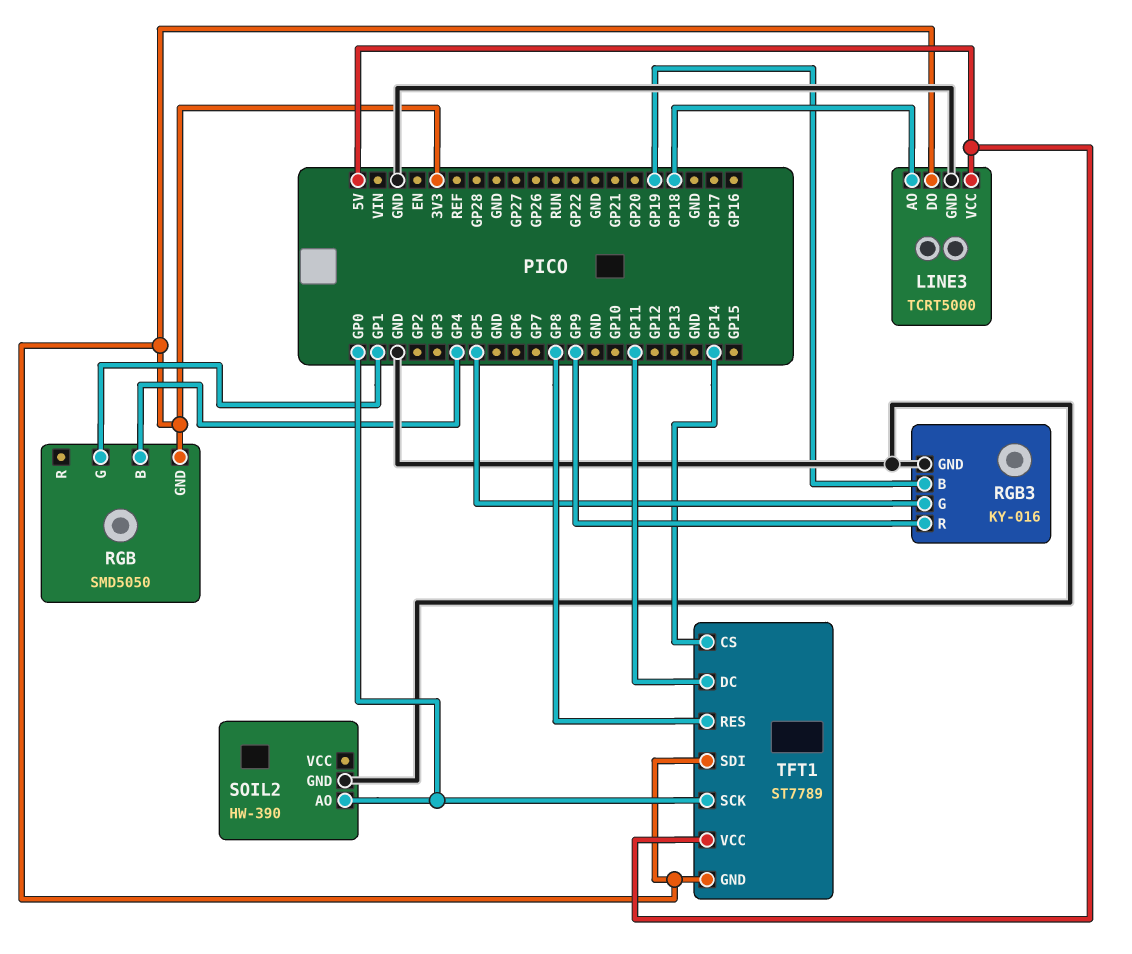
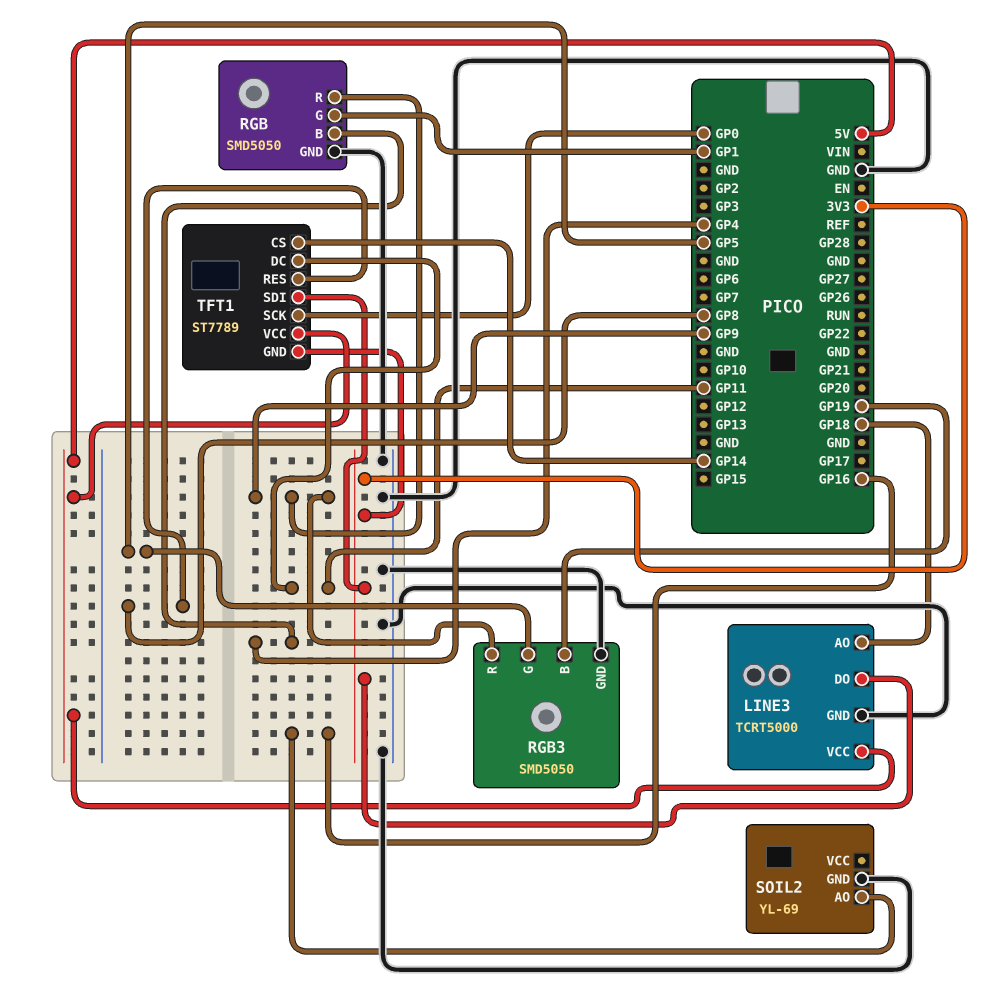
RGB pin GND: 3V3 -> GND
RGB pin R: none -> GP9
RGB3: KY-016 -> SMD5050
SOIL2: HW-390 -> YL-69
SOIL2 pin AO: GP0 -> GP16

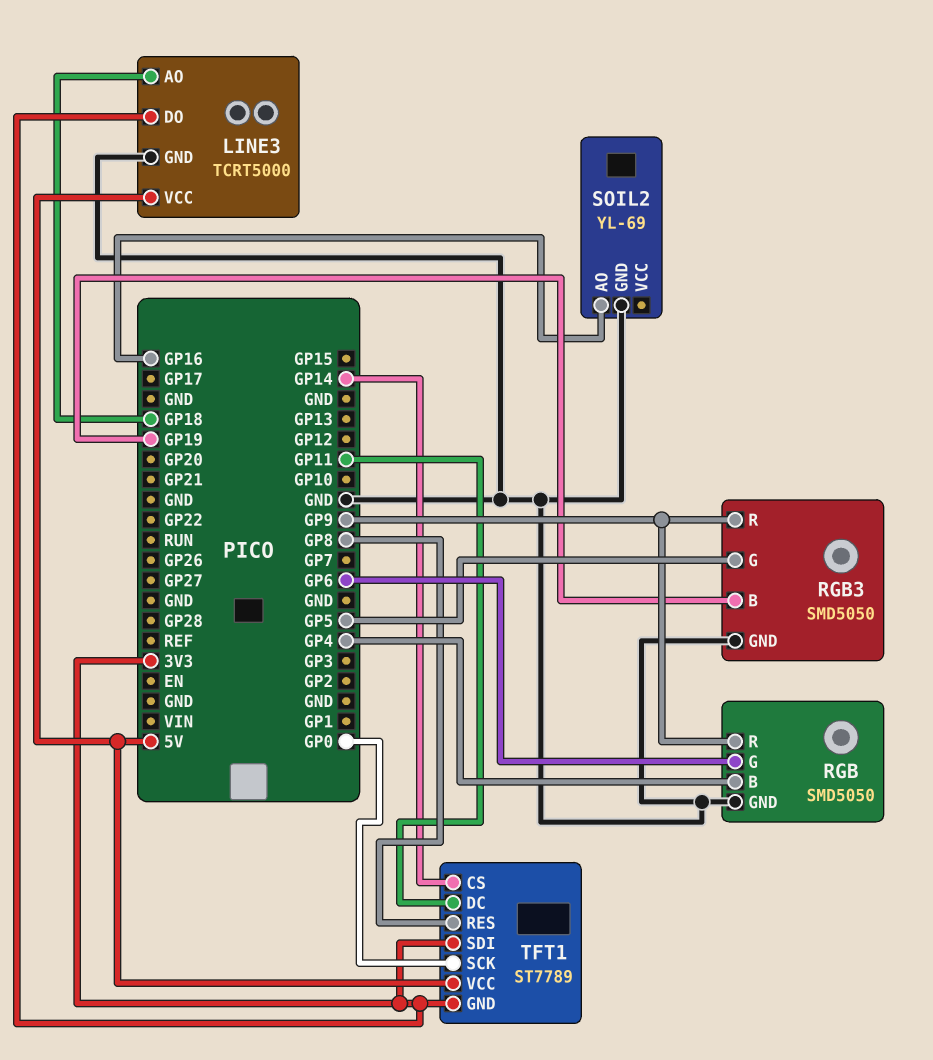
RGB pin G: GP1 -> GP6

